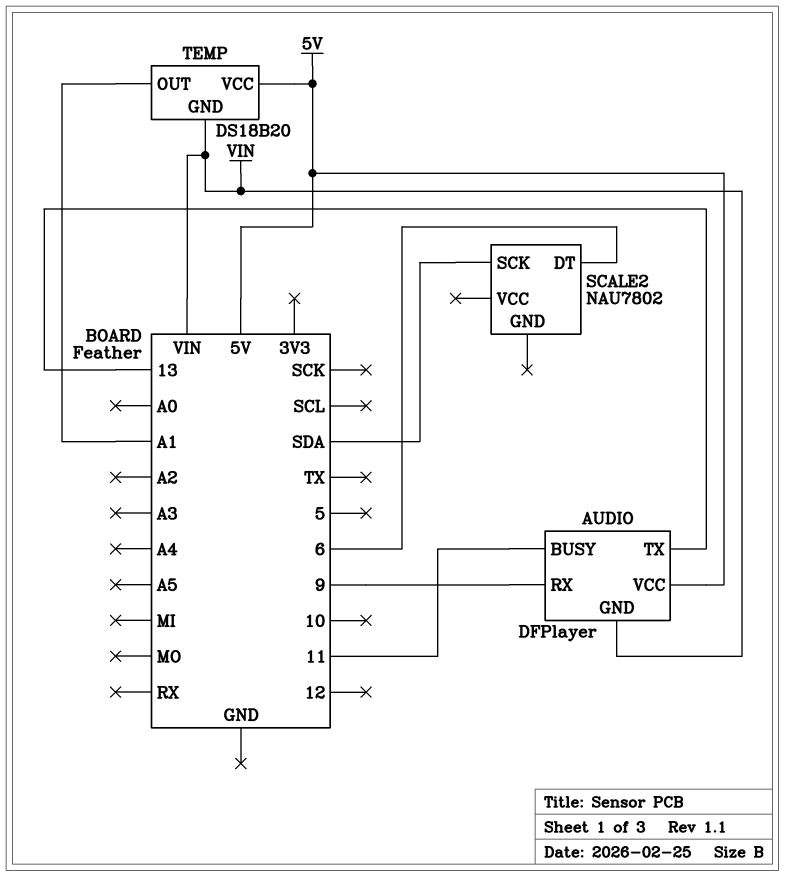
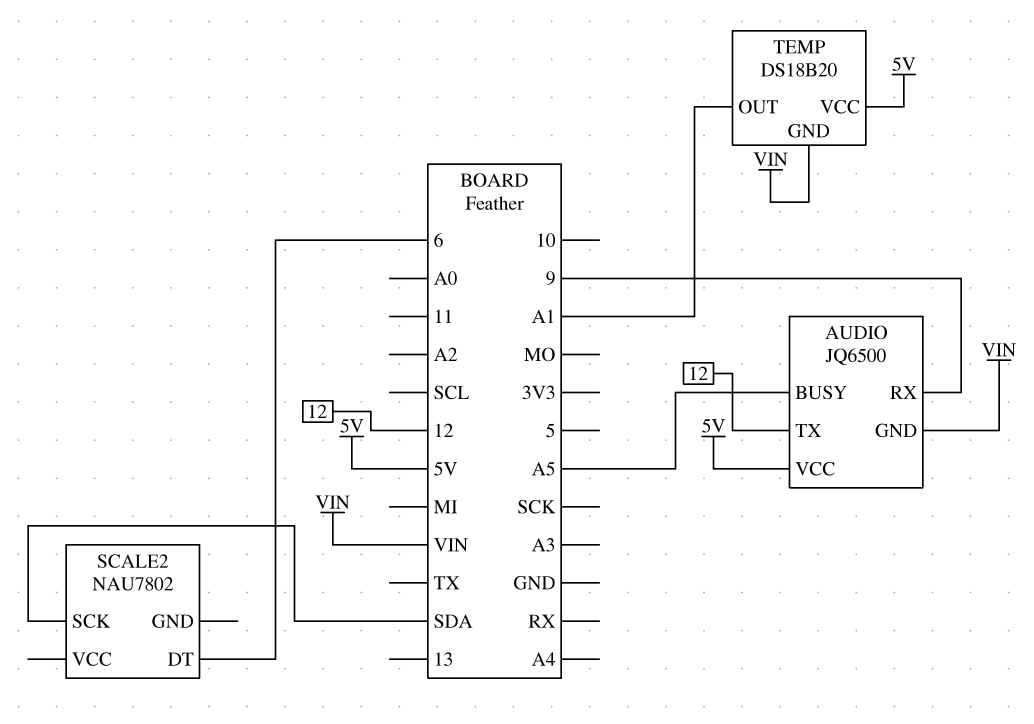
AUDIO: DFPlayer -> JQ6500
AUDIO pin BUSY: 11 -> A5
AUDIO pin TX: 13 -> 12

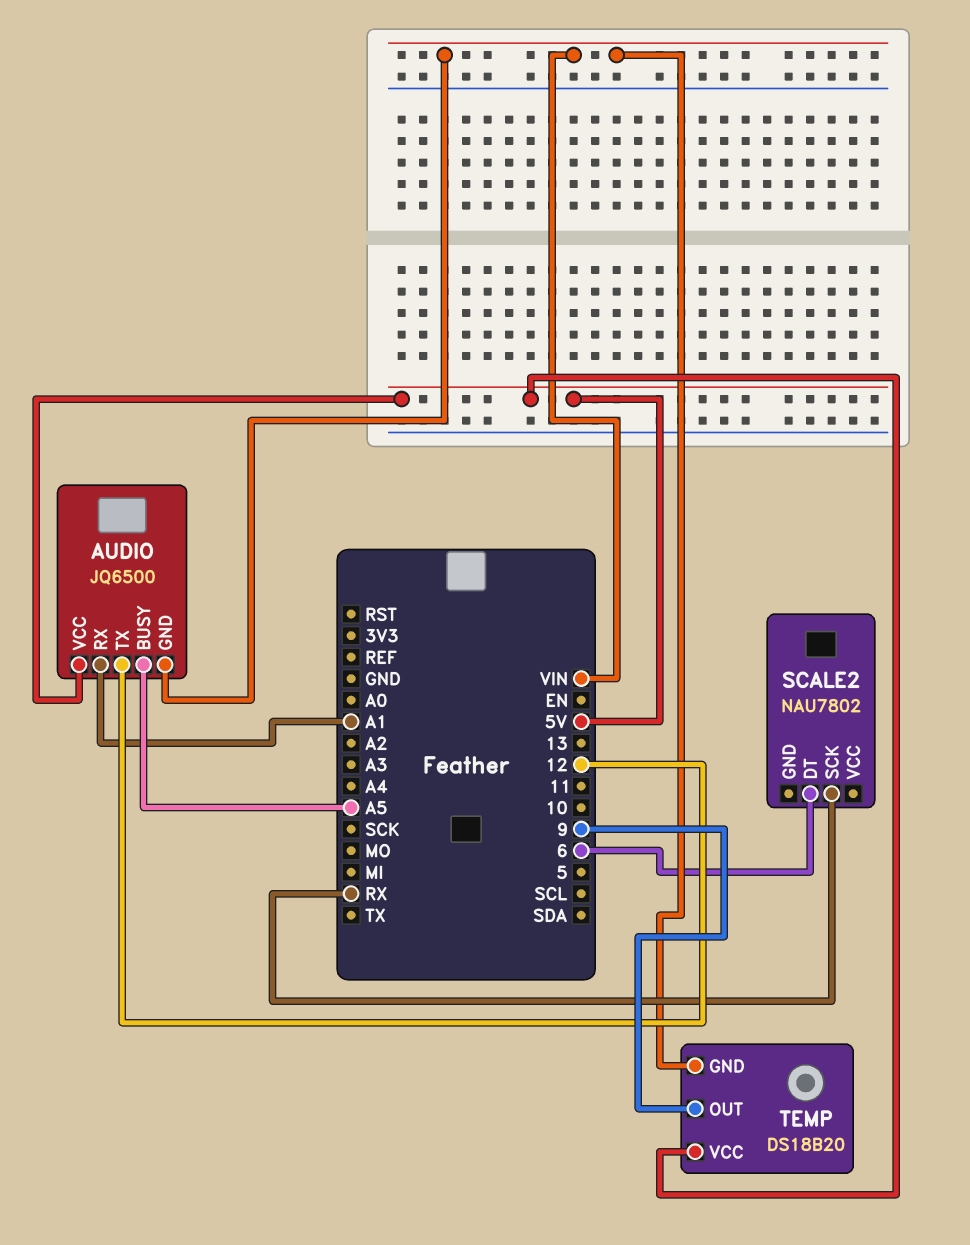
AUDIO pin RX: 9 -> A1
SCALE2 pin SCK: SDA -> RX
TEMP pin OUT: A1 -> 9

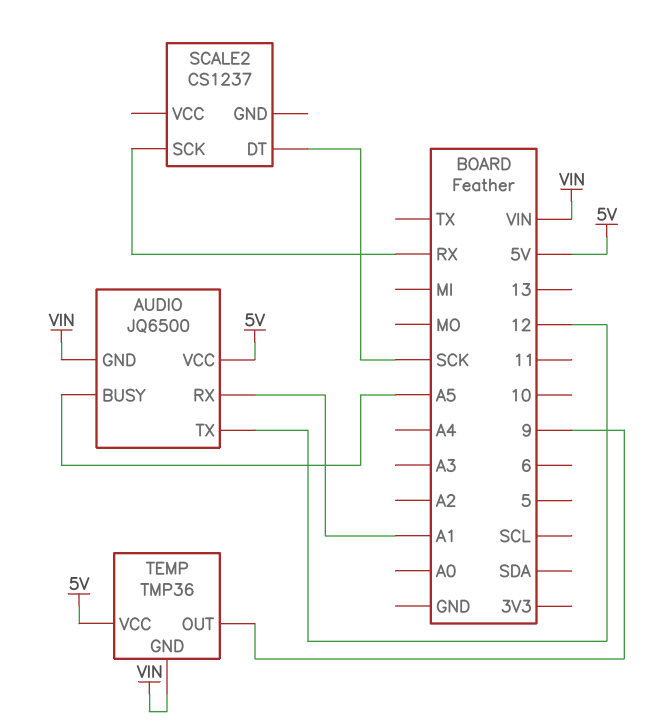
SCALE2: NAU7802 -> CS1237
SCALE2 pin DT: 6 -> SCK
TEMP: DS18B20 -> TMP36

